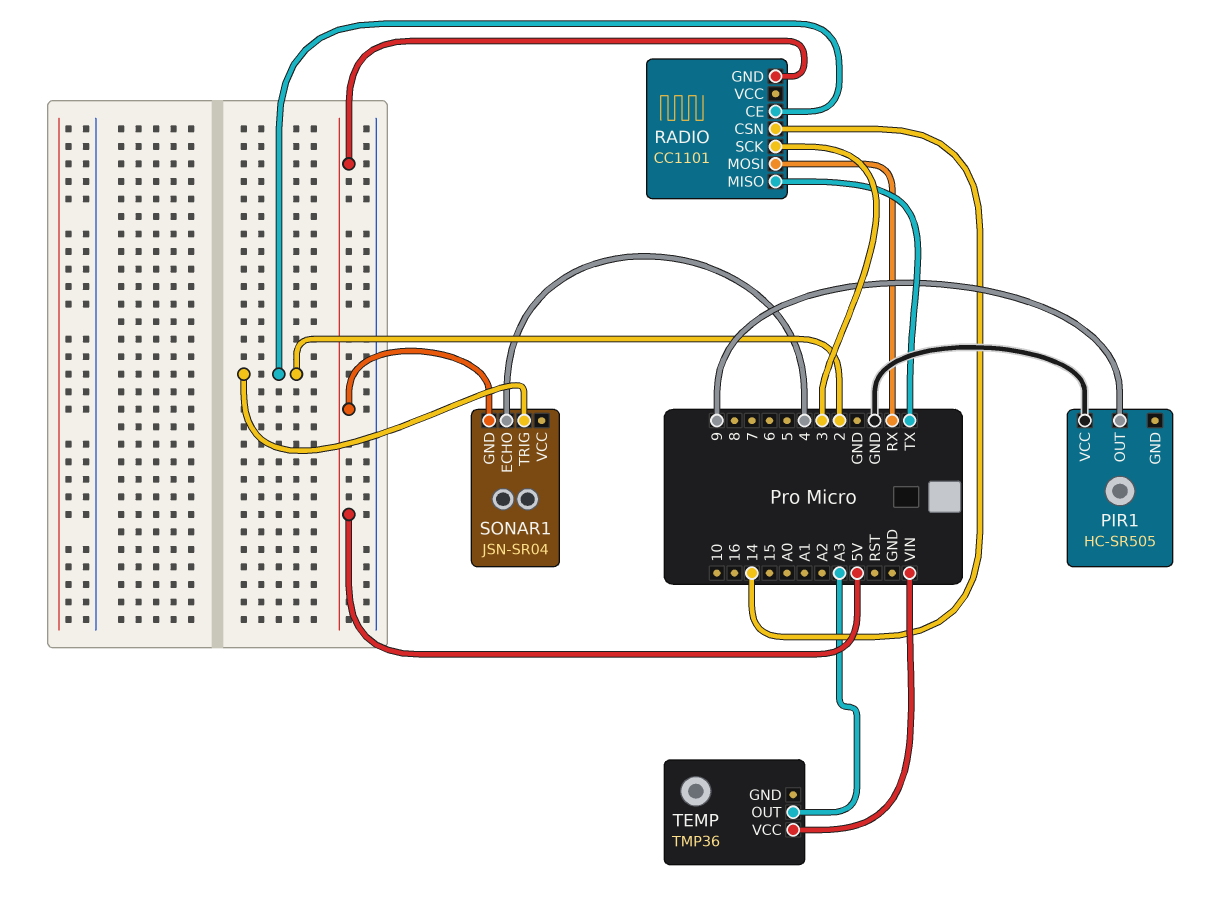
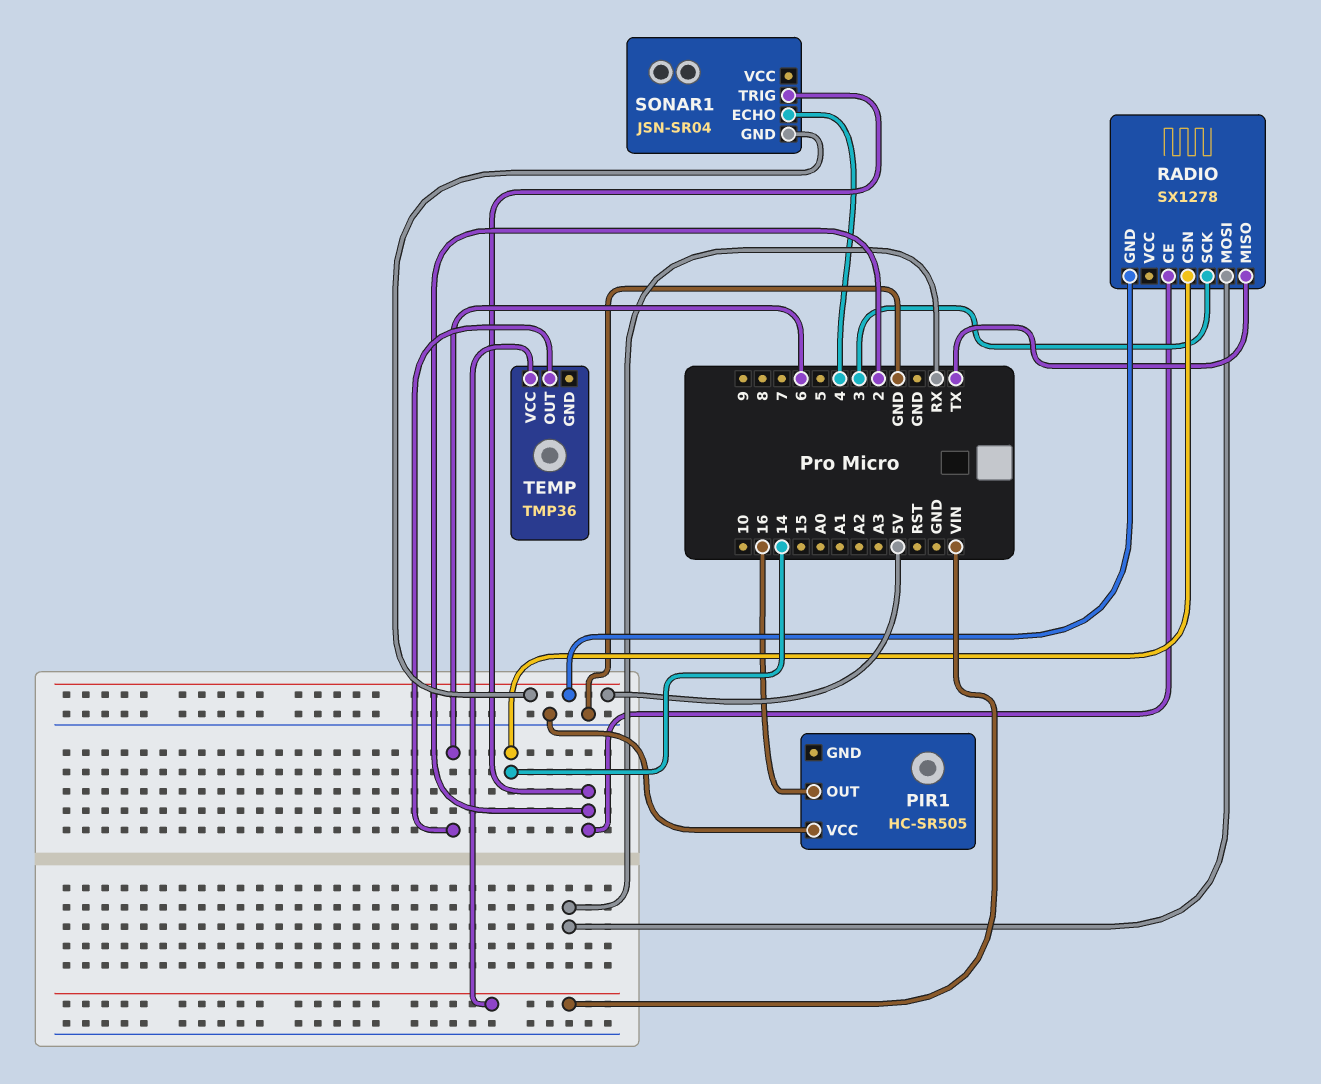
PIR1 pin OUT: 9 -> 16
RADIO: CC1101 -> SX1278
TEMP pin OUT: A3 -> 6

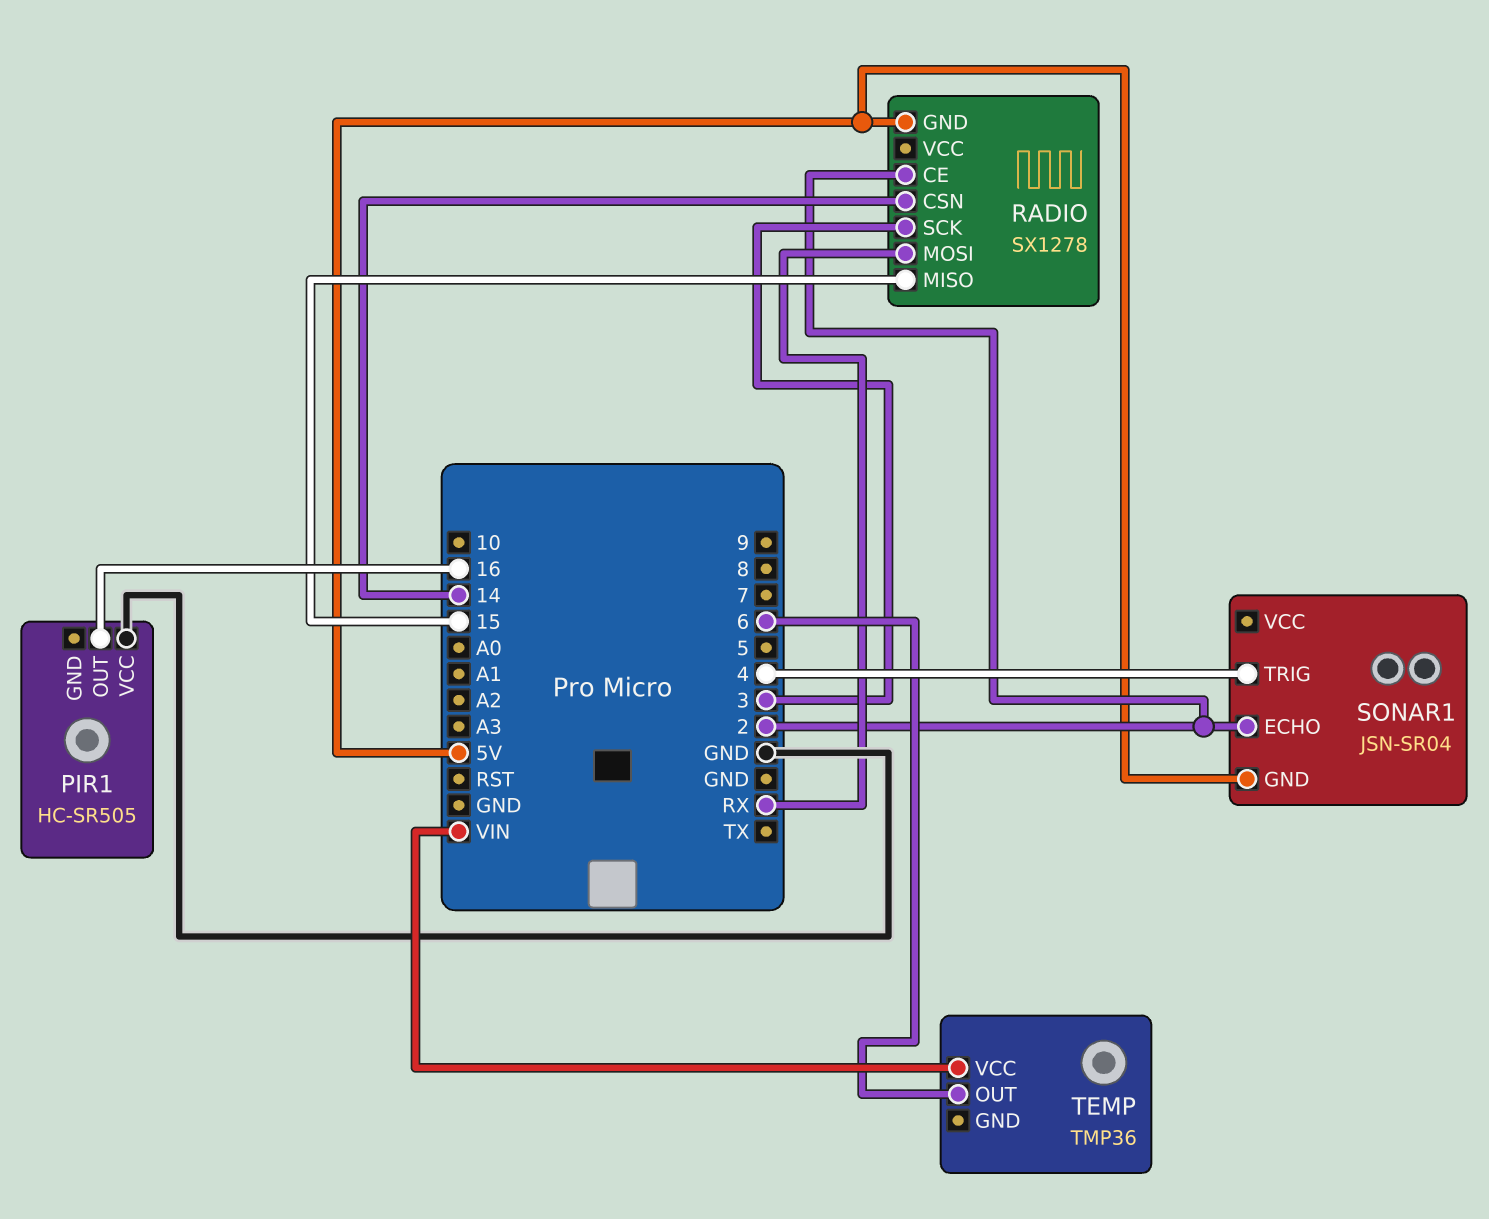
RADIO pin MISO: TX -> 15
SONAR1 pin ECHO: 4 -> 2
SONAR1 pin TRIG: 2 -> 4

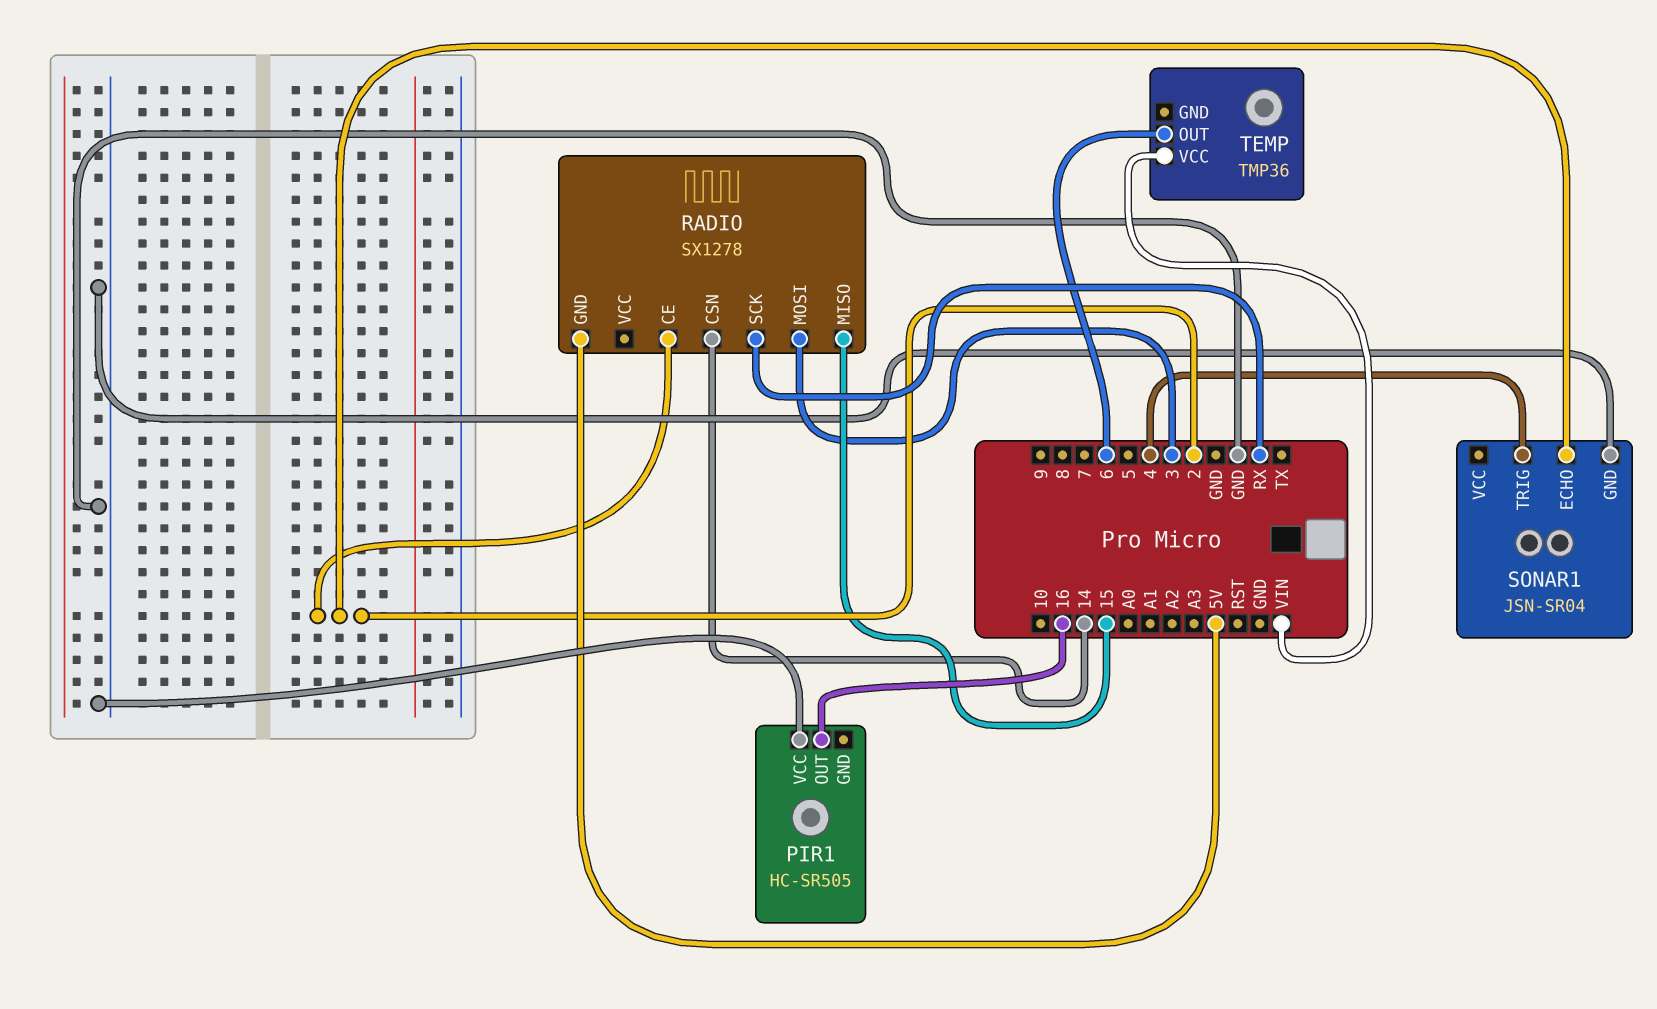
RADIO pin MOSI: RX -> 3
RADIO pin SCK: 3 -> RX
SONAR1 pin GND: 5V -> GND

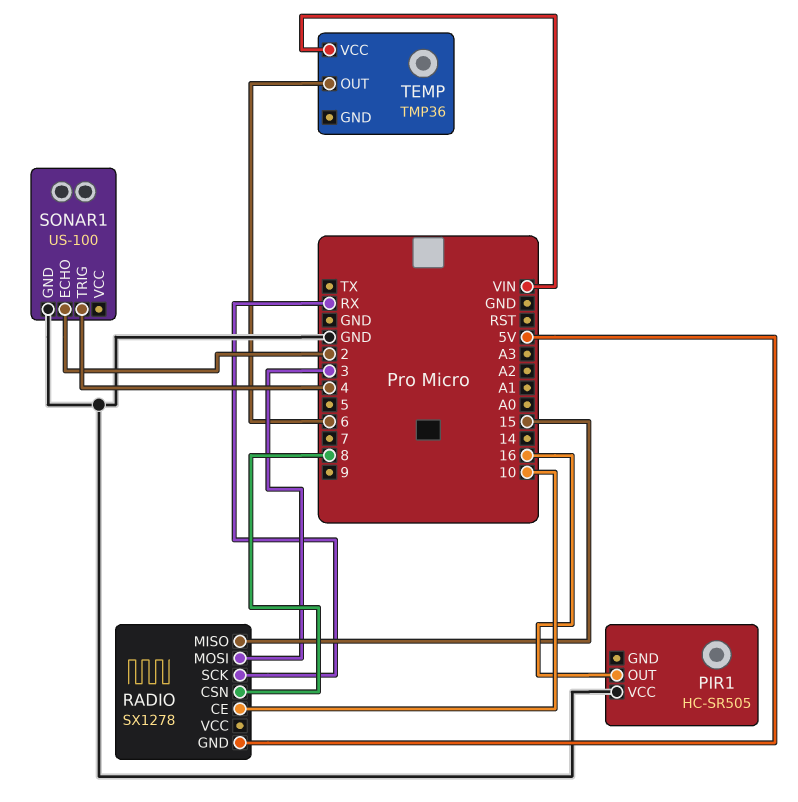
RADIO pin CE: 2 -> 10
RADIO pin CSN: 14 -> 8
SONAR1: JSN-SR04 -> US-100

